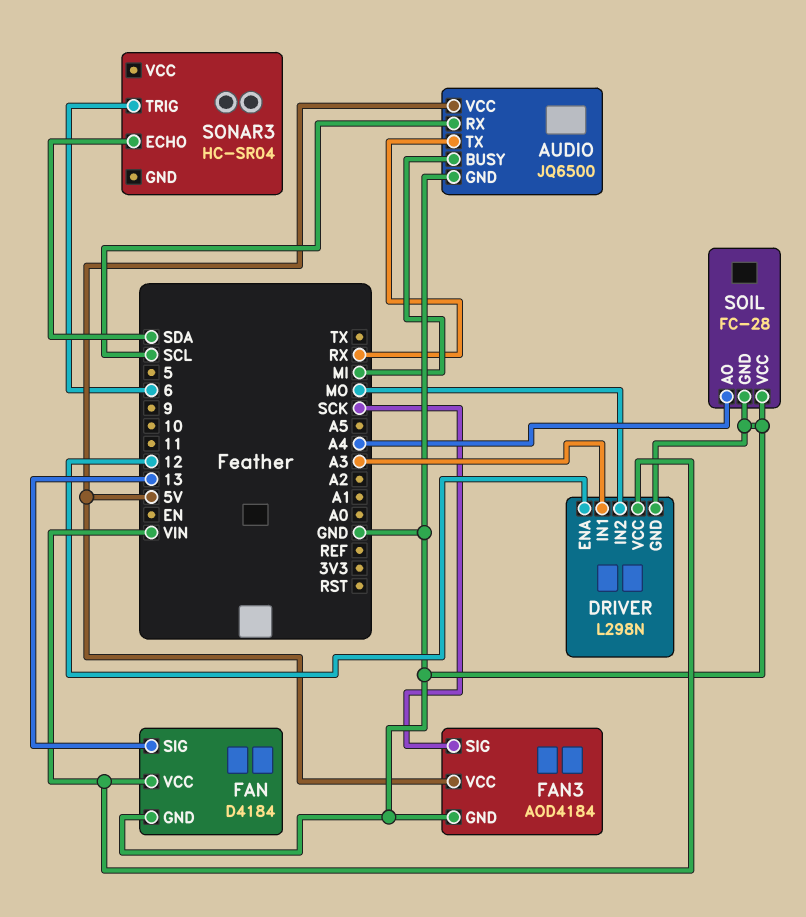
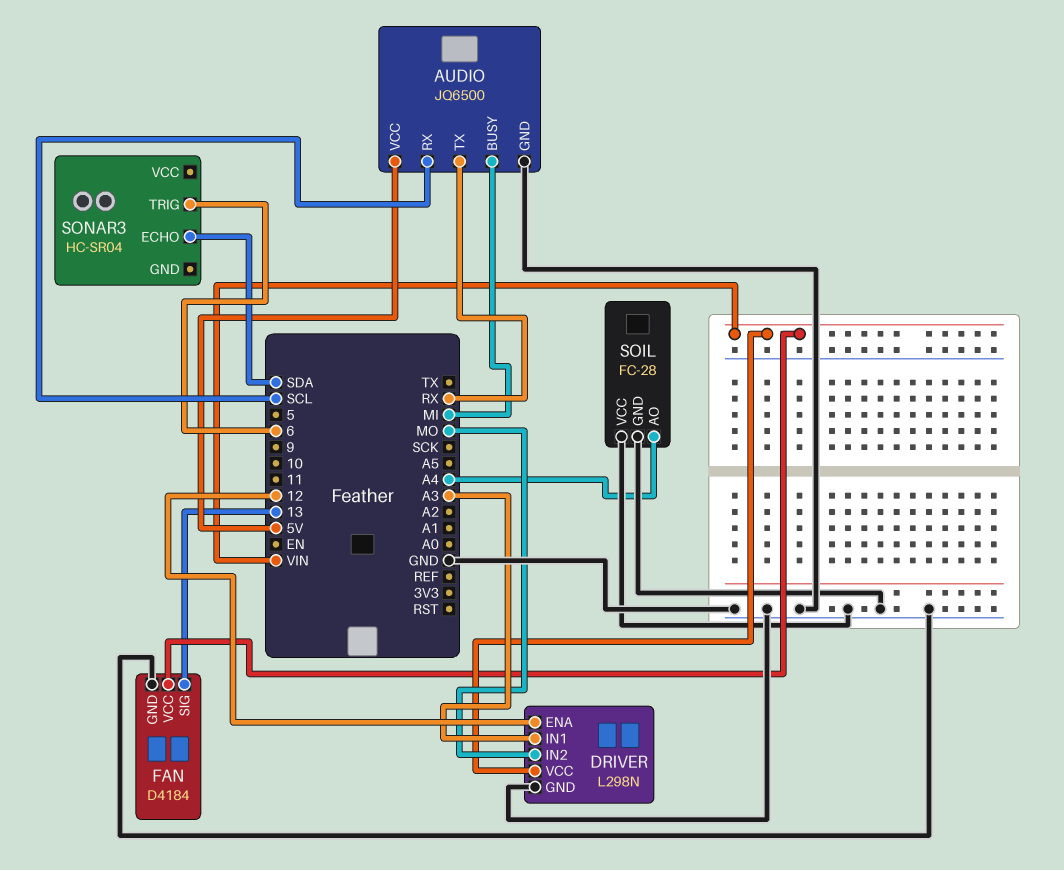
FAN3: AOD4184 -> none
FAN3 pin GND: GND -> none
FAN3 pin SIG: SCK -> none
FAN3 pin VCC: 5V -> none

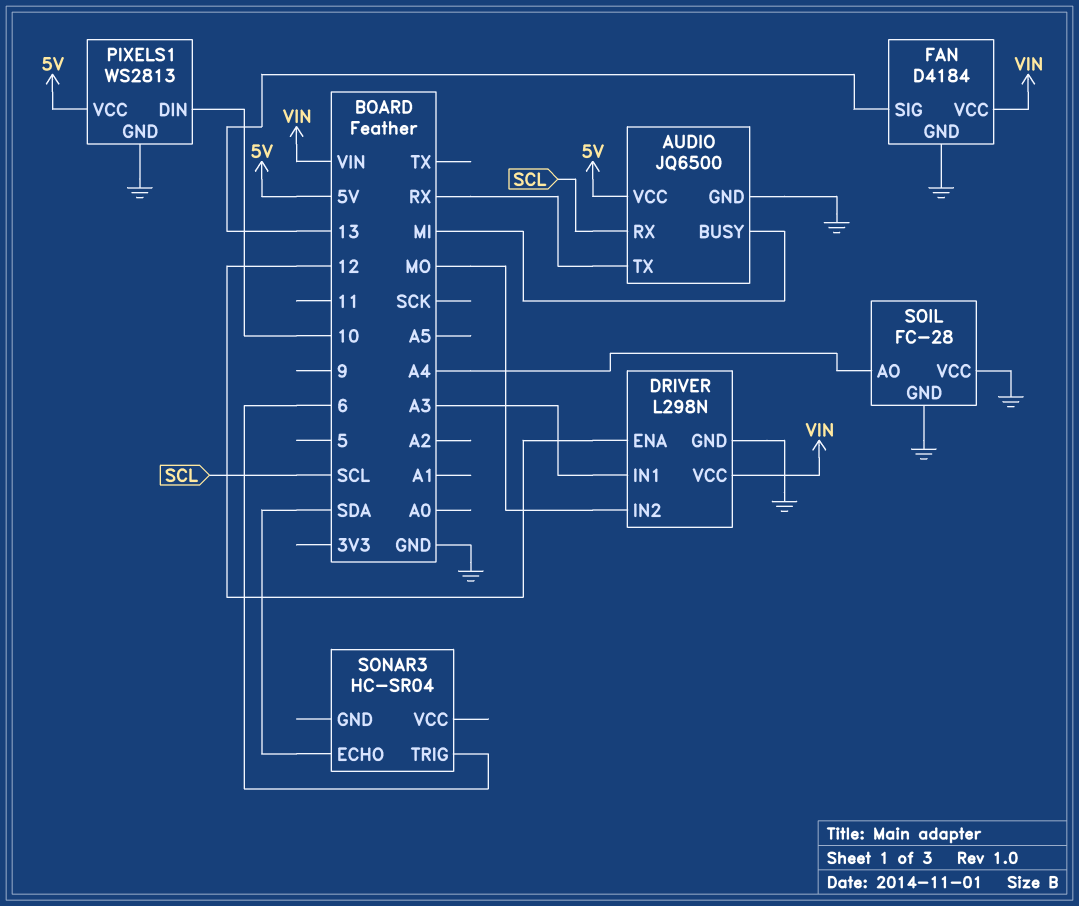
PIXELS1: none -> WS2813
PIXELS1 pin DIN: none -> 10
PIXELS1 pin GND: none -> GND
PIXELS1 pin VCC: none -> 5V

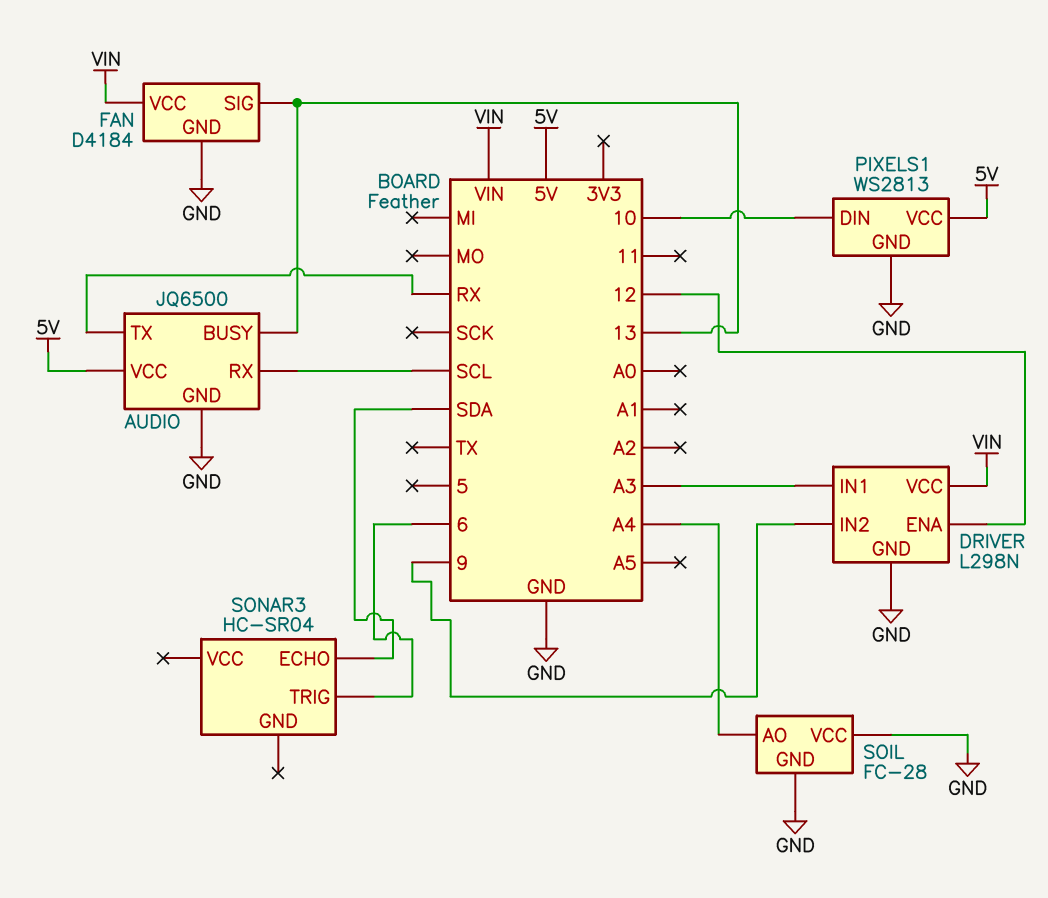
AUDIO pin BUSY: MI -> 13
DRIVER pin IN2: MO -> 9

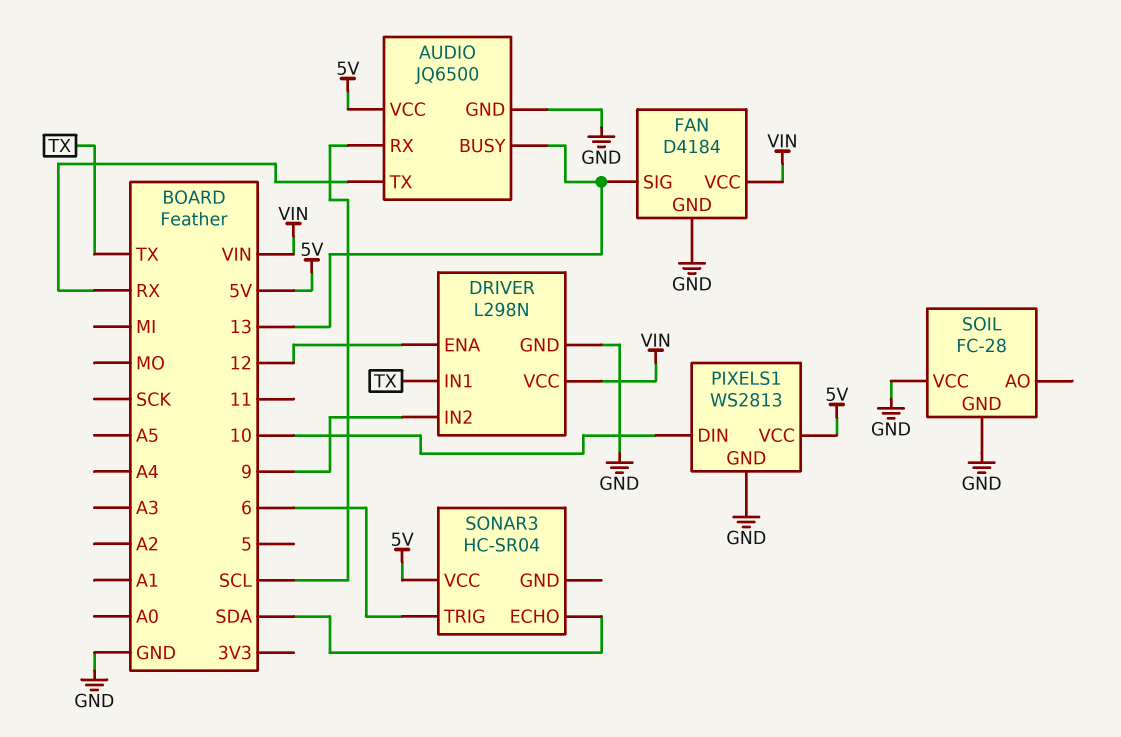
DRIVER pin IN1: A3 -> TX
SOIL pin AO: A4 -> none
SONAR3 pin VCC: none -> 5V

